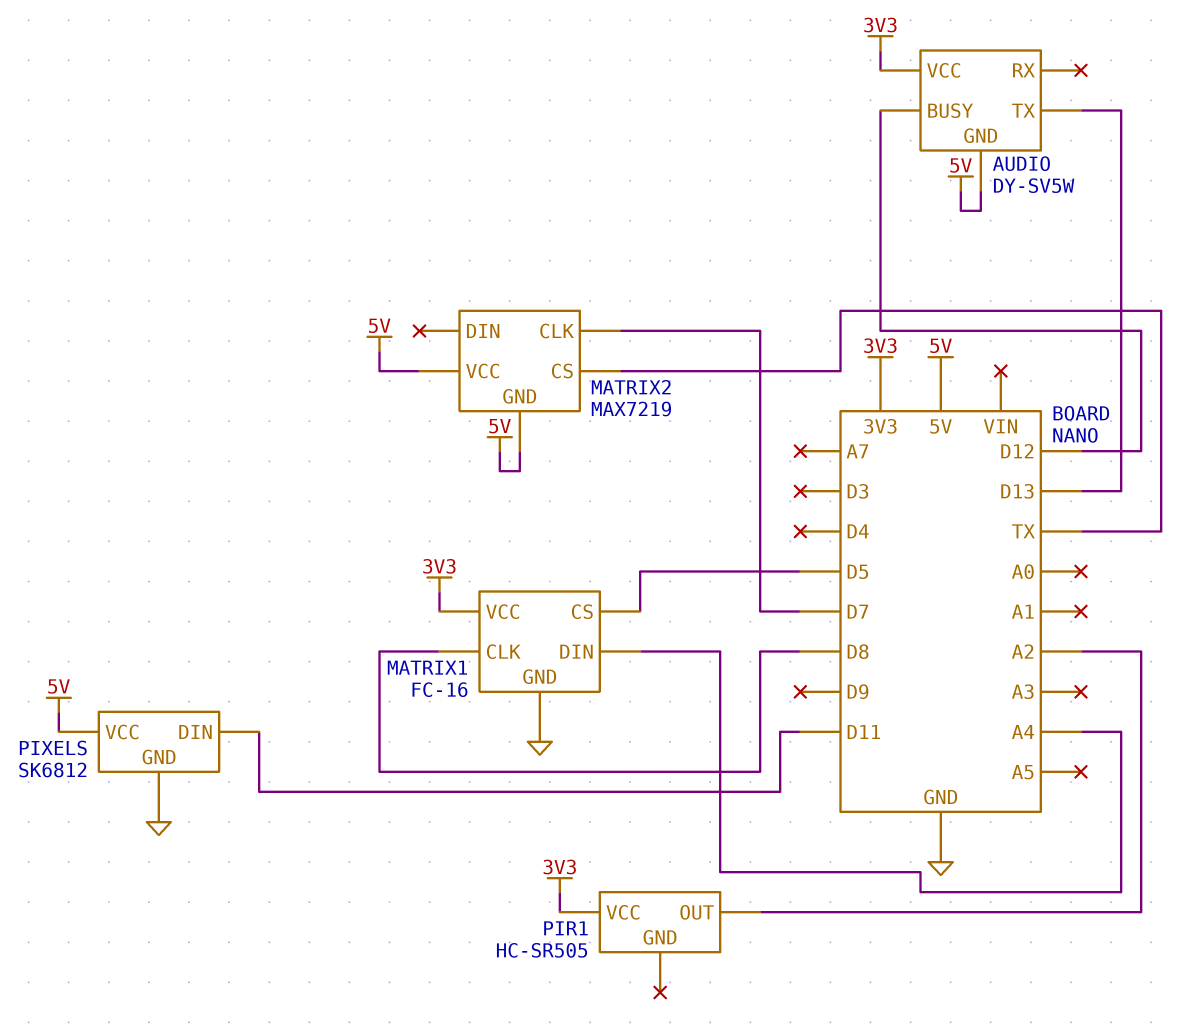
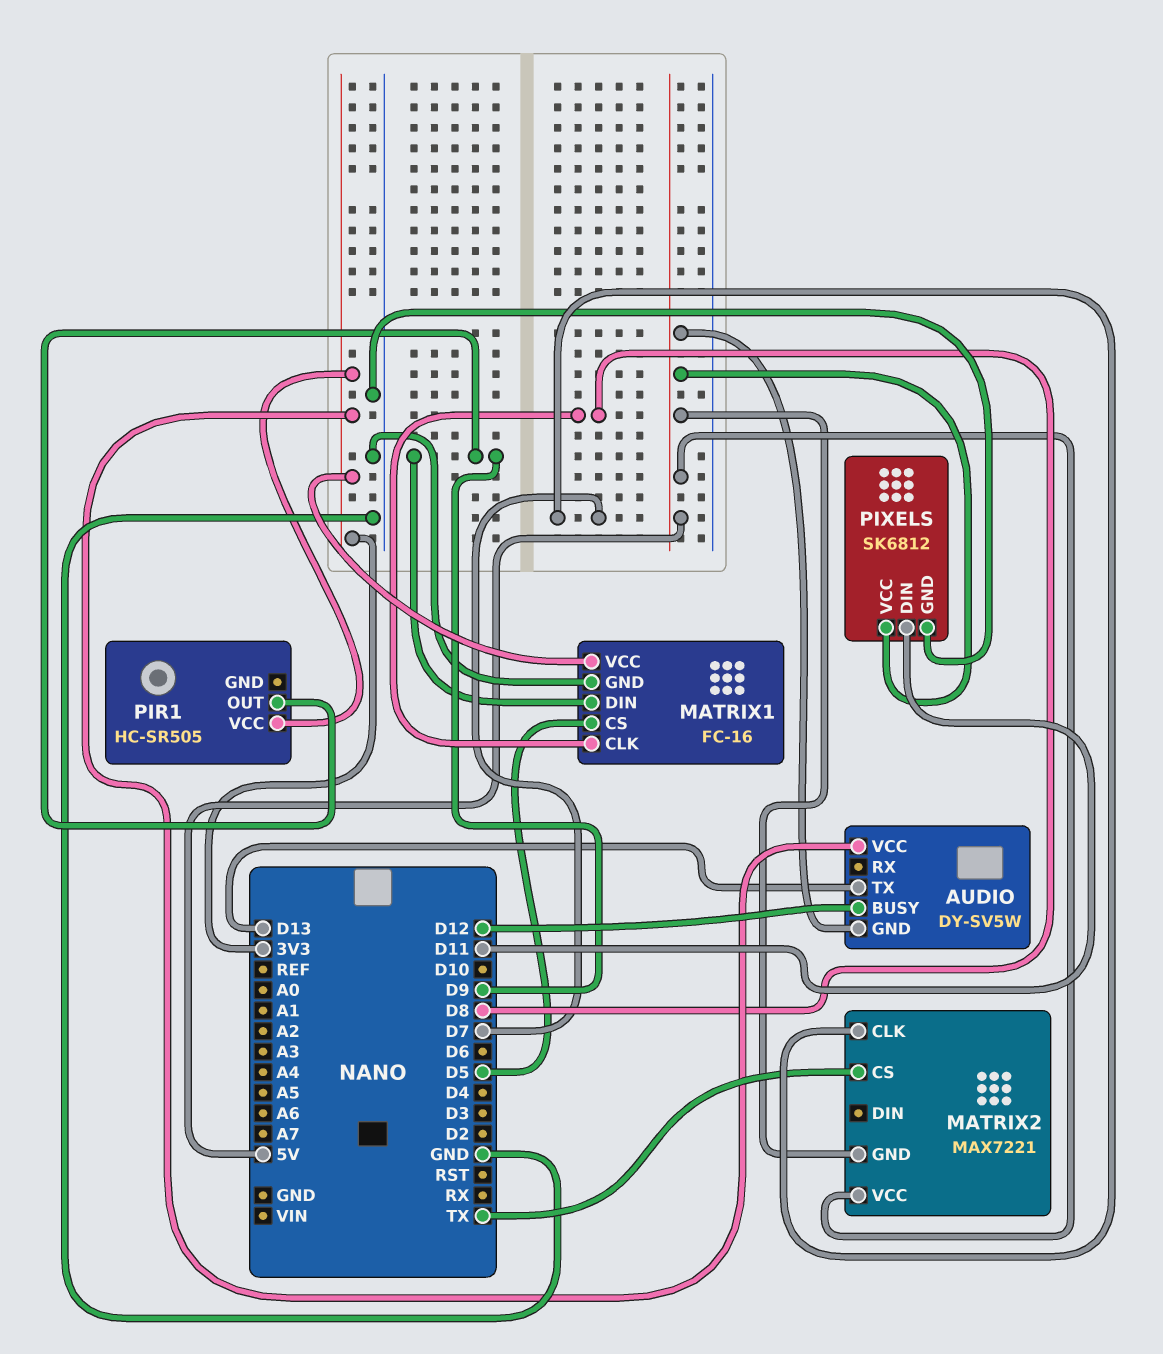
MATRIX1 pin DIN: A4 -> D9
MATRIX2: MAX7219 -> MAX7221
PIR1 pin OUT: A2 -> D9

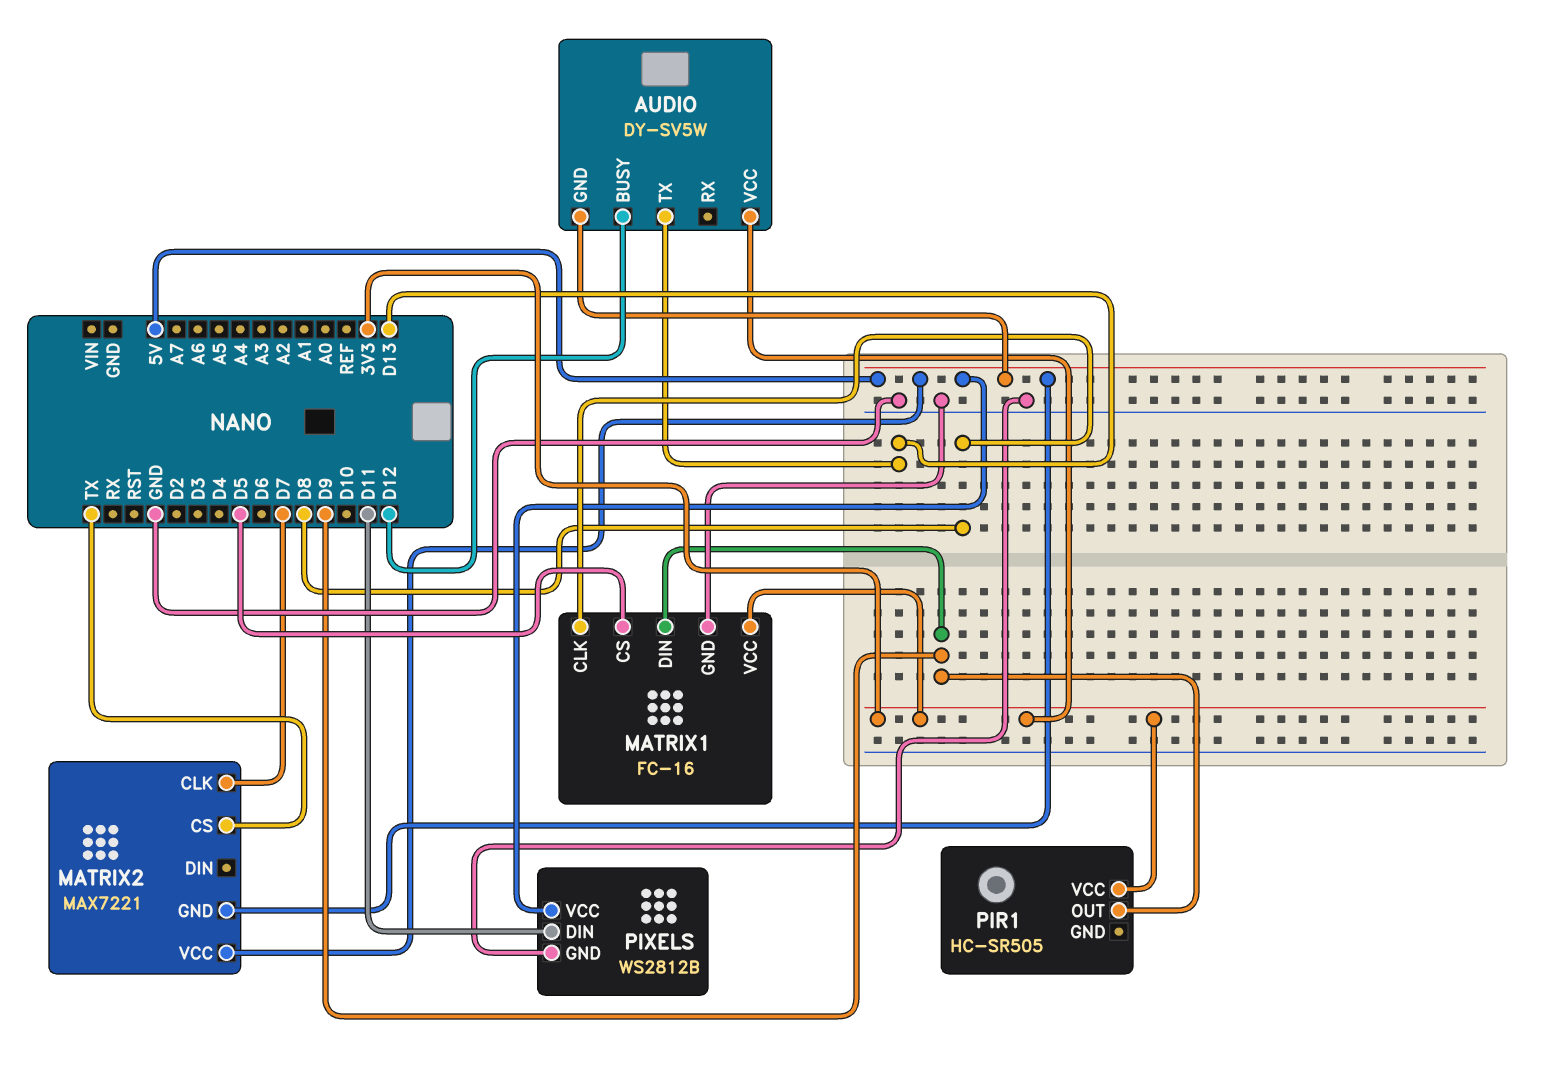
PIXELS: SK6812 -> WS2812B

